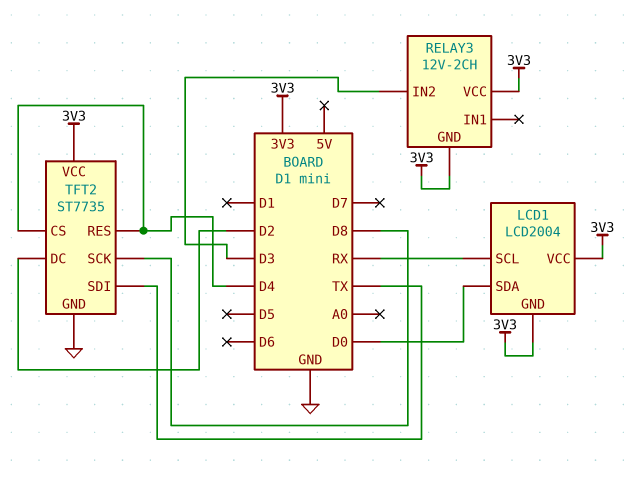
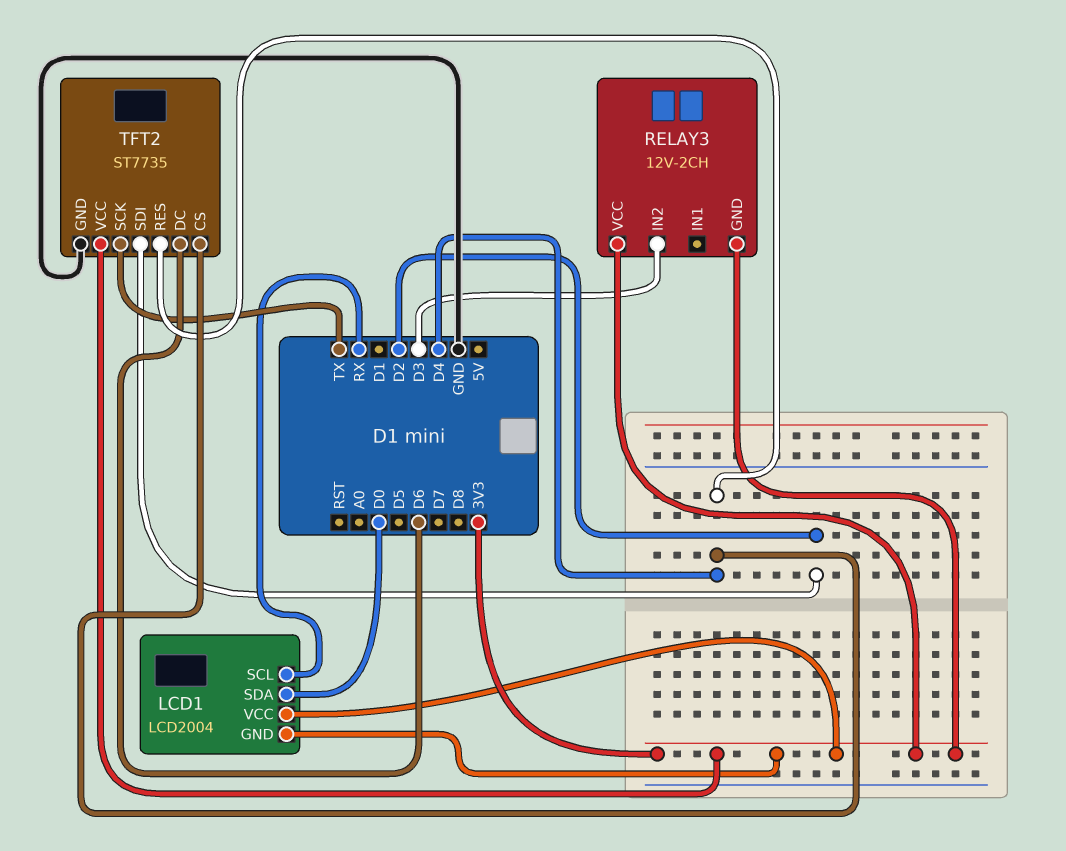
TFT2 pin DC: D2 -> D6
TFT2 pin SCK: D8 -> TX
TFT2 pin SDI: TX -> D2

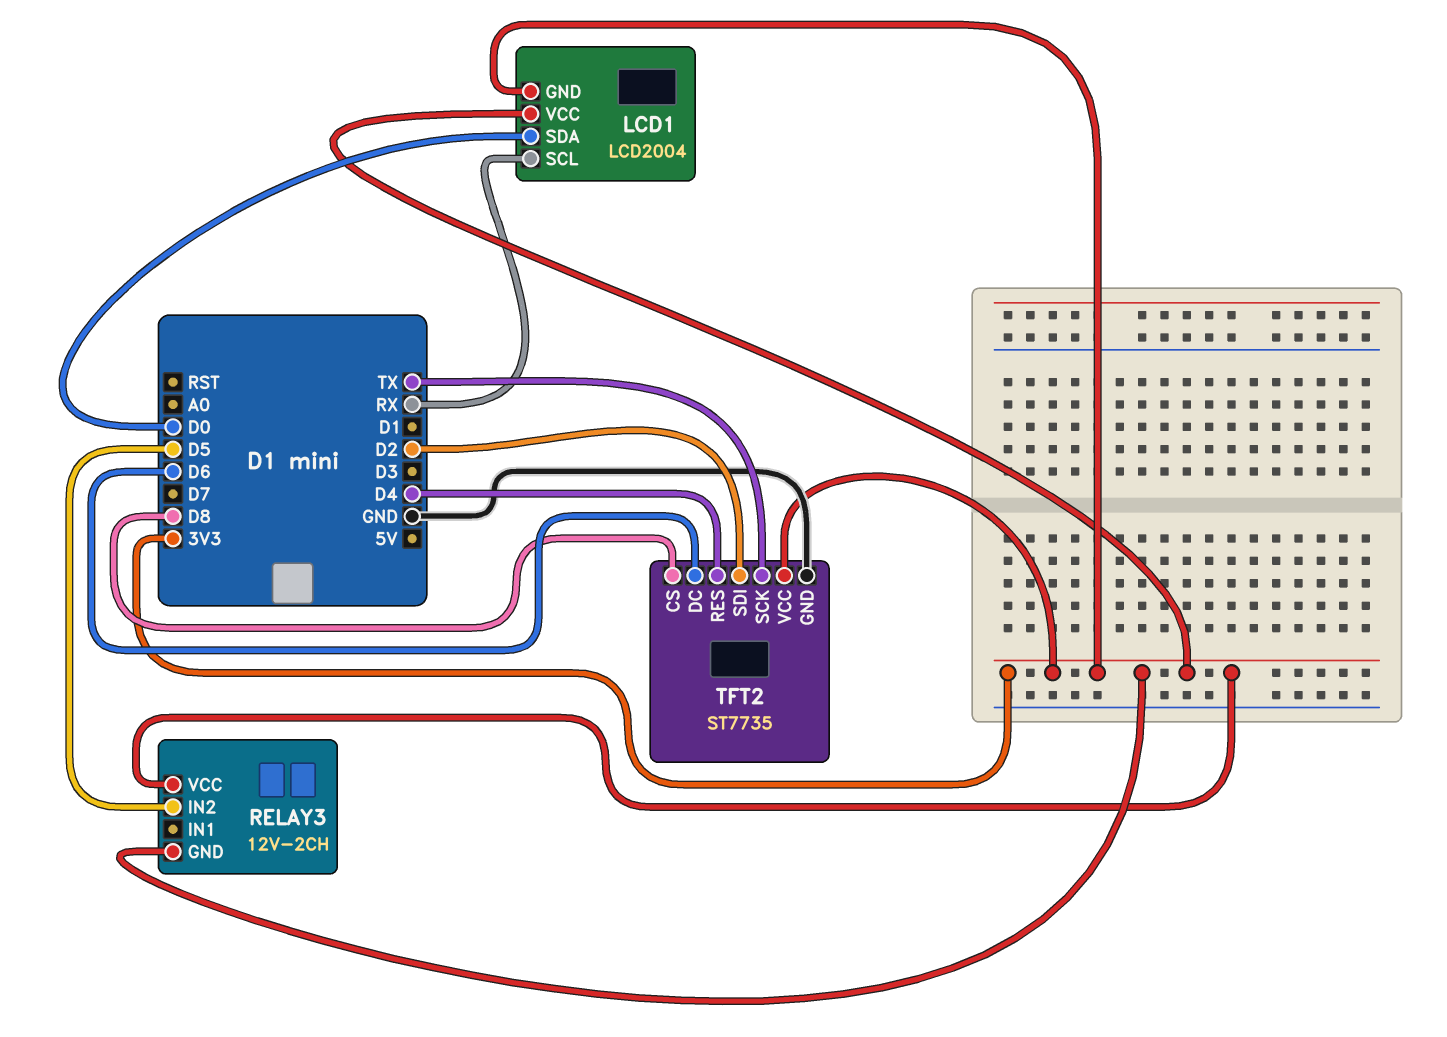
RELAY3 pin IN2: D3 -> D5
TFT2 pin CS: D4 -> D8

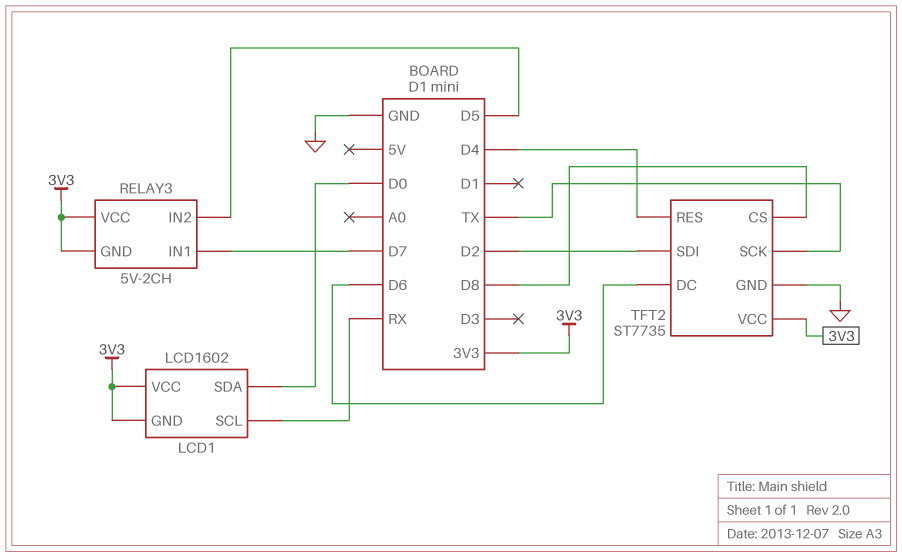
LCD1: LCD2004 -> LCD1602
RELAY3: 12V-2CH -> 5V-2CH
RELAY3 pin IN1: none -> D7

